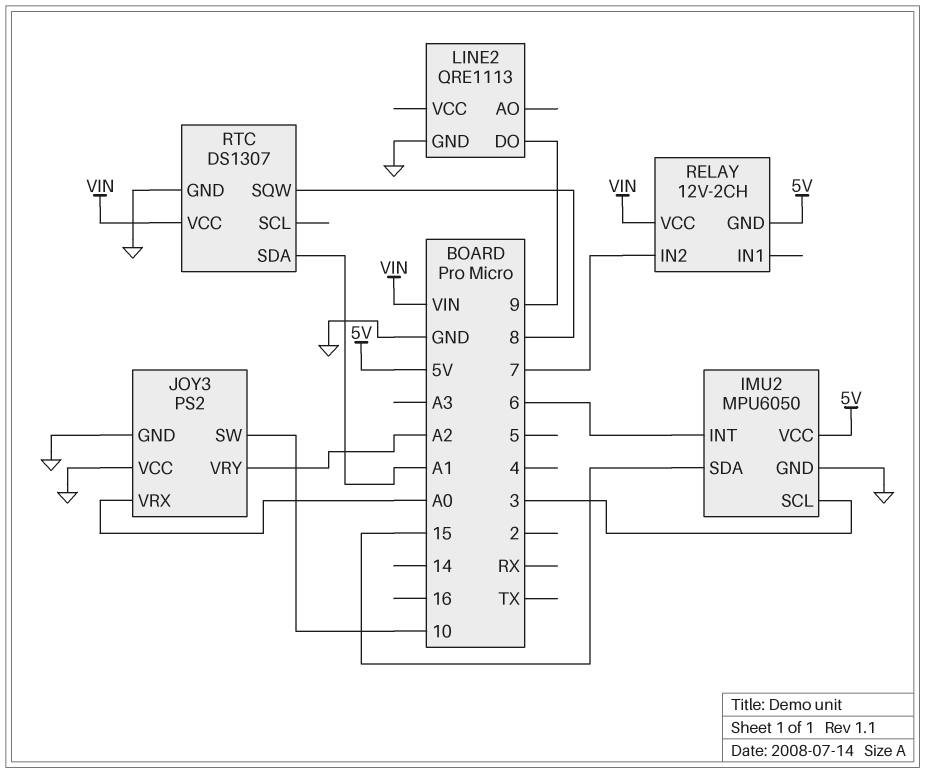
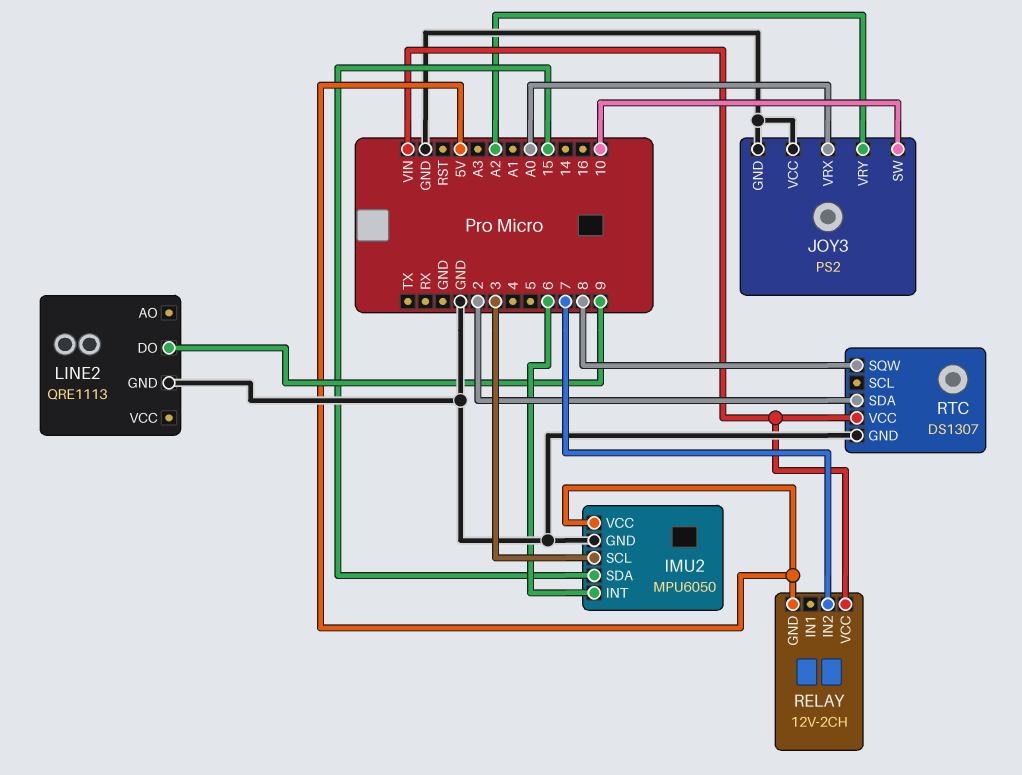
RTC pin SDA: A1 -> 2

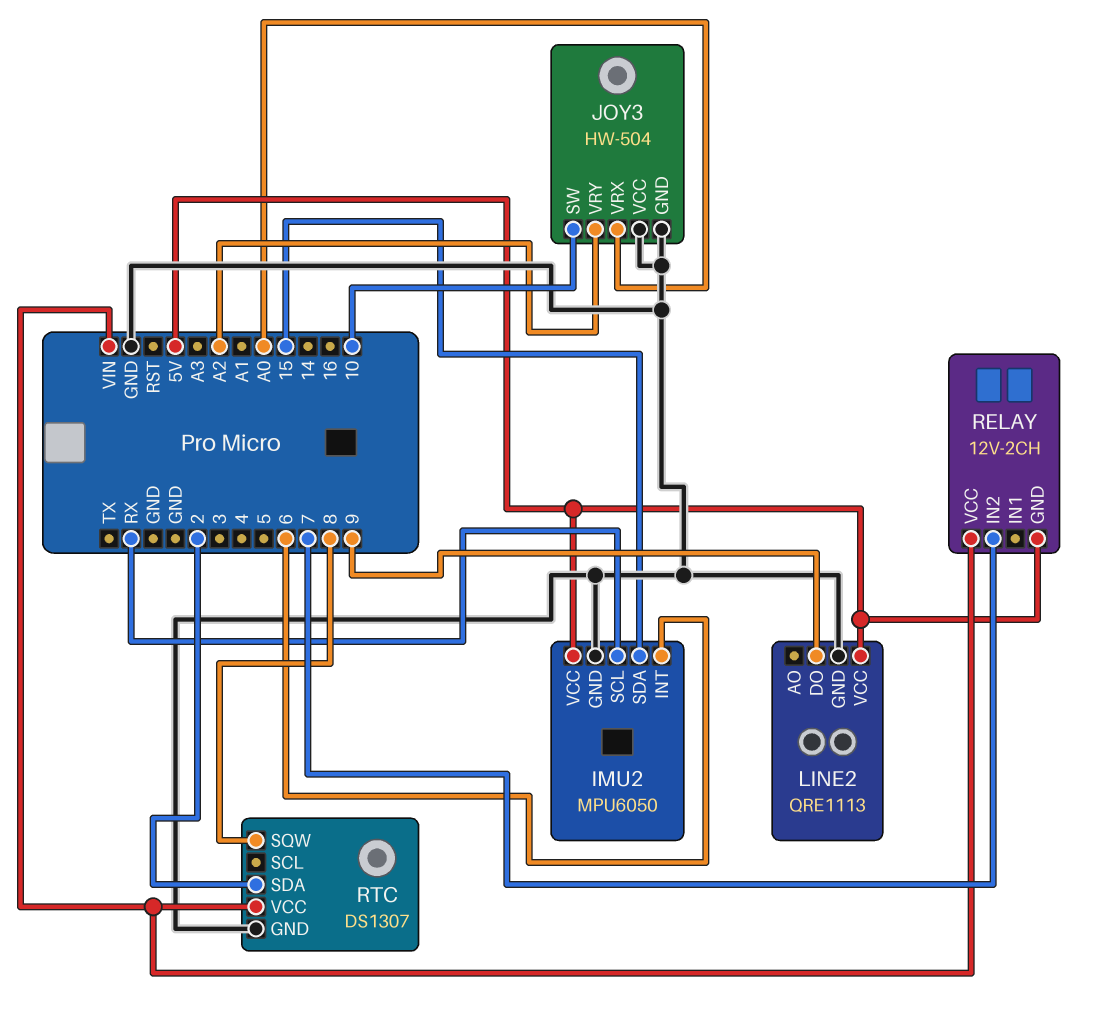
IMU2 pin SCL: 3 -> RX
JOY3: PS2 -> HW-504
LINE2 pin VCC: none -> 5V

